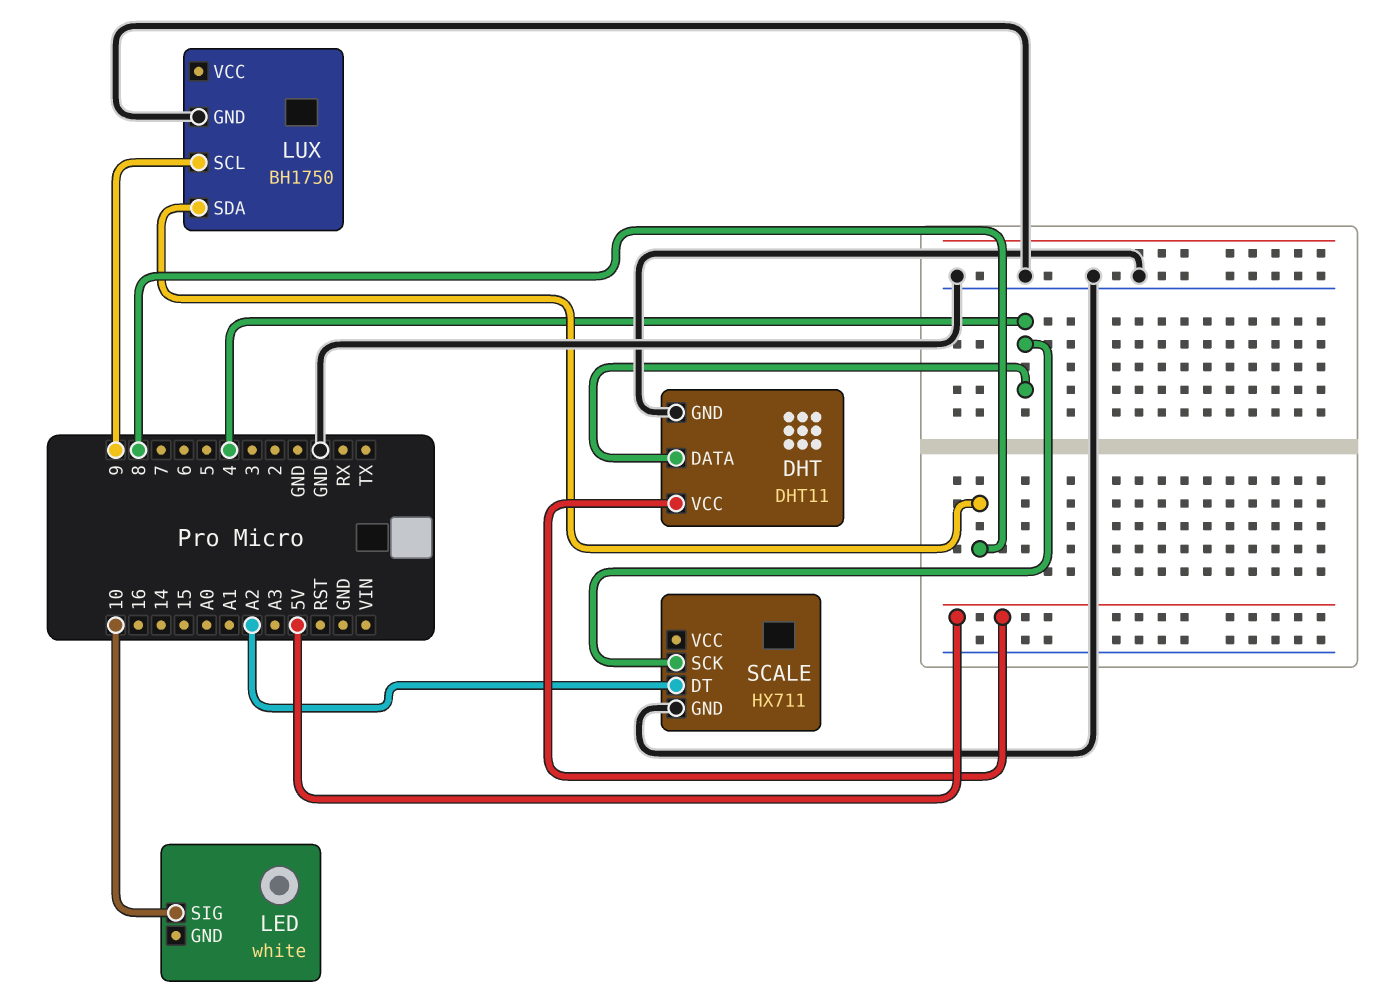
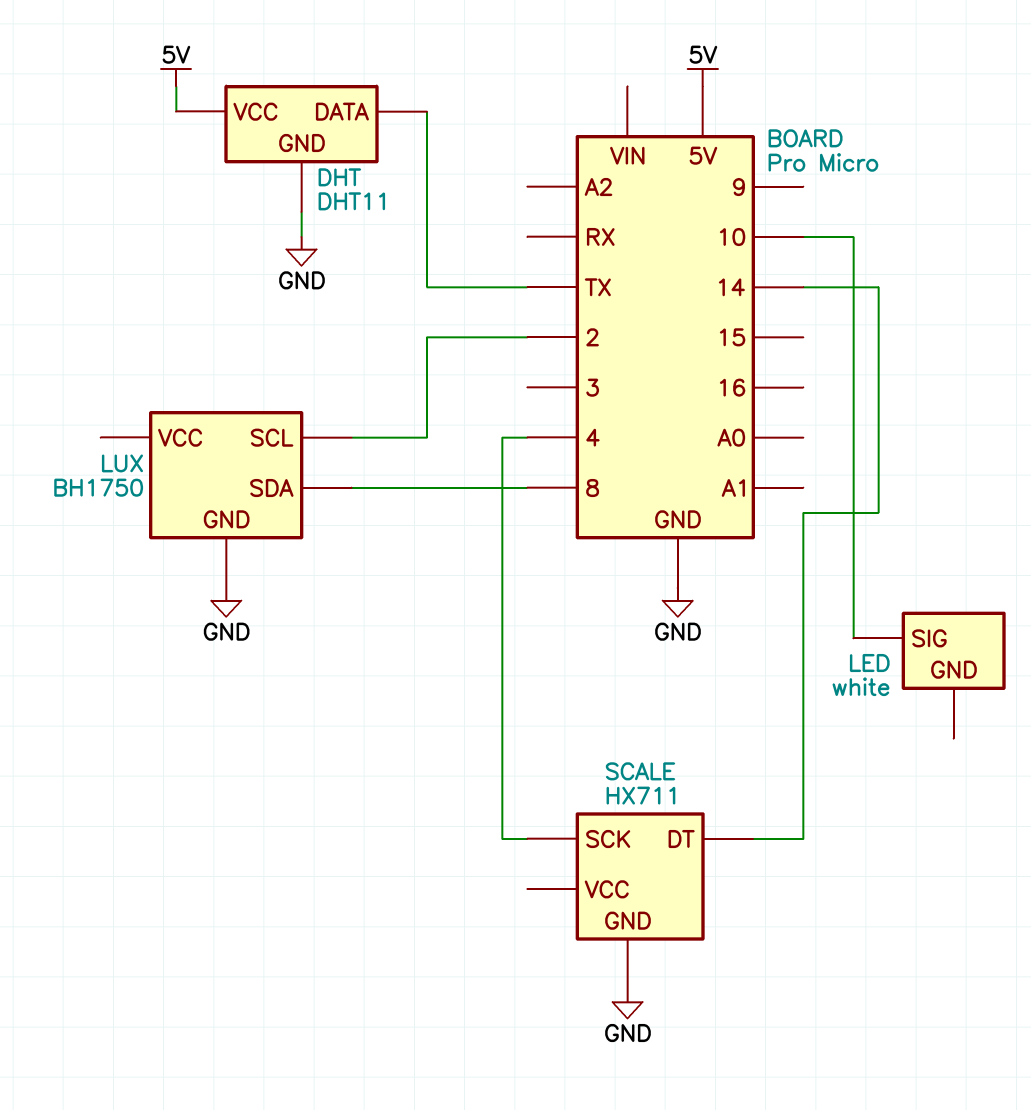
DHT pin DATA: 4 -> TX
LUX pin SCL: 9 -> 2
SCALE pin DT: A2 -> 14

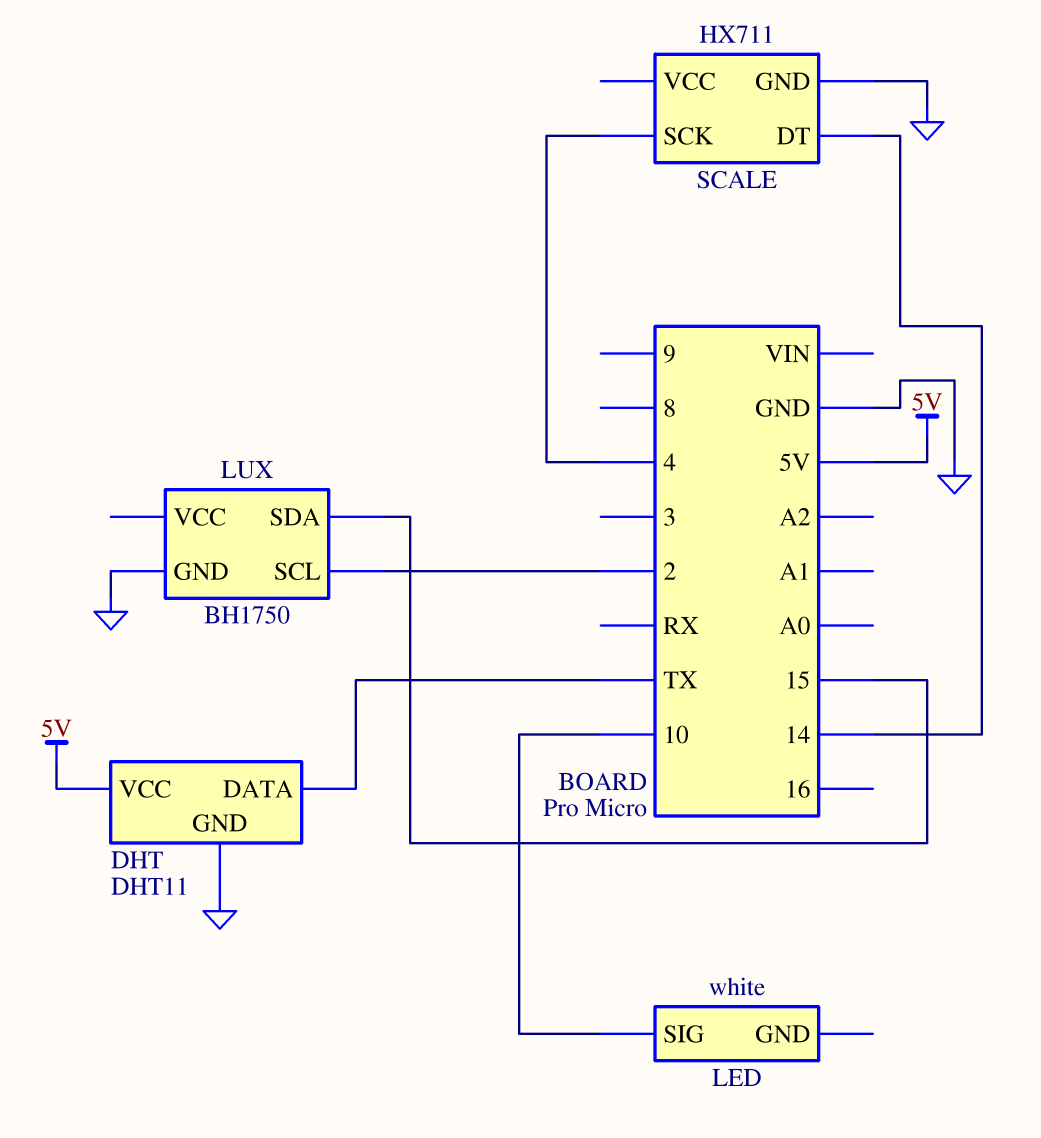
LUX pin SDA: 8 -> 15

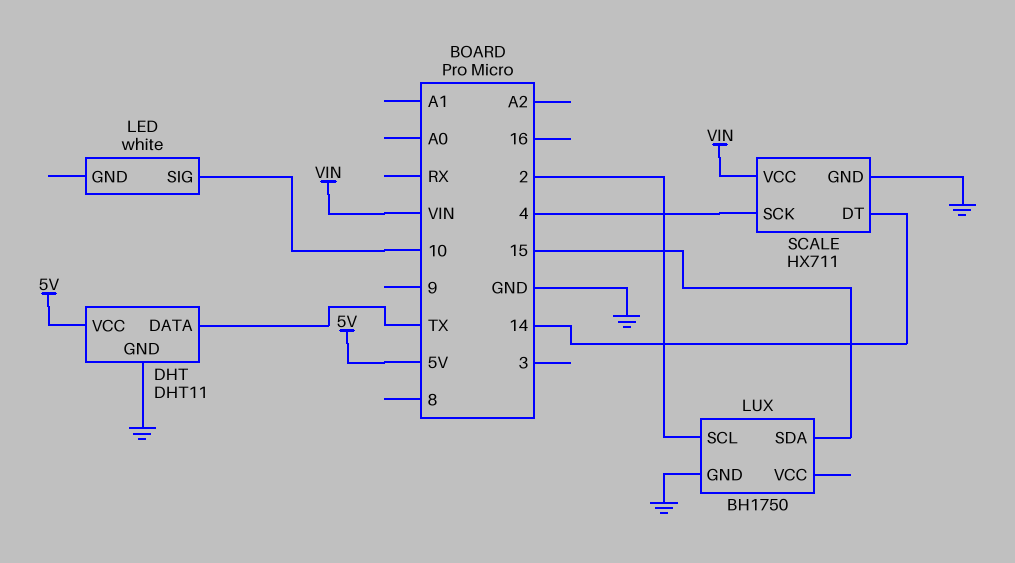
SCALE pin VCC: none -> VIN

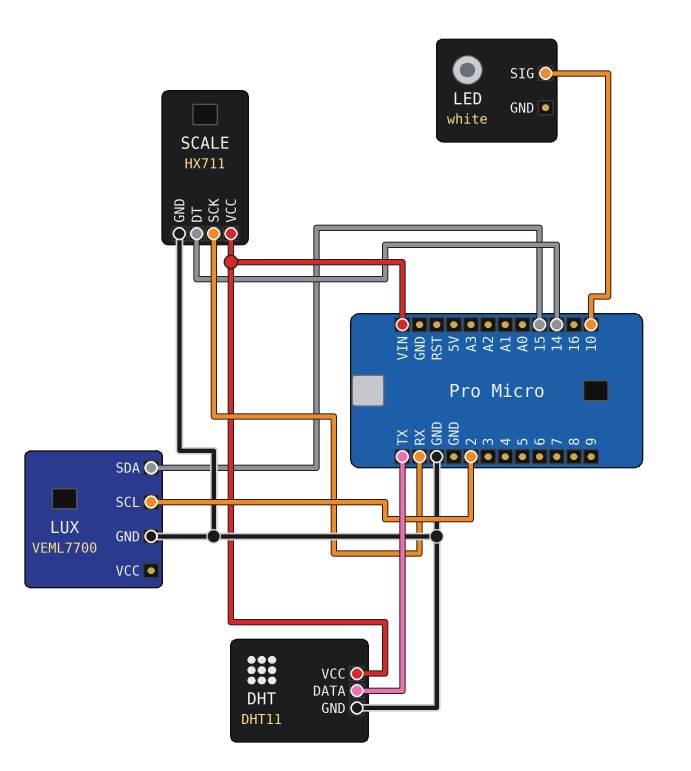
DHT pin VCC: 5V -> VIN
LUX: BH1750 -> VEML7700
SCALE pin SCK: 4 -> RX

